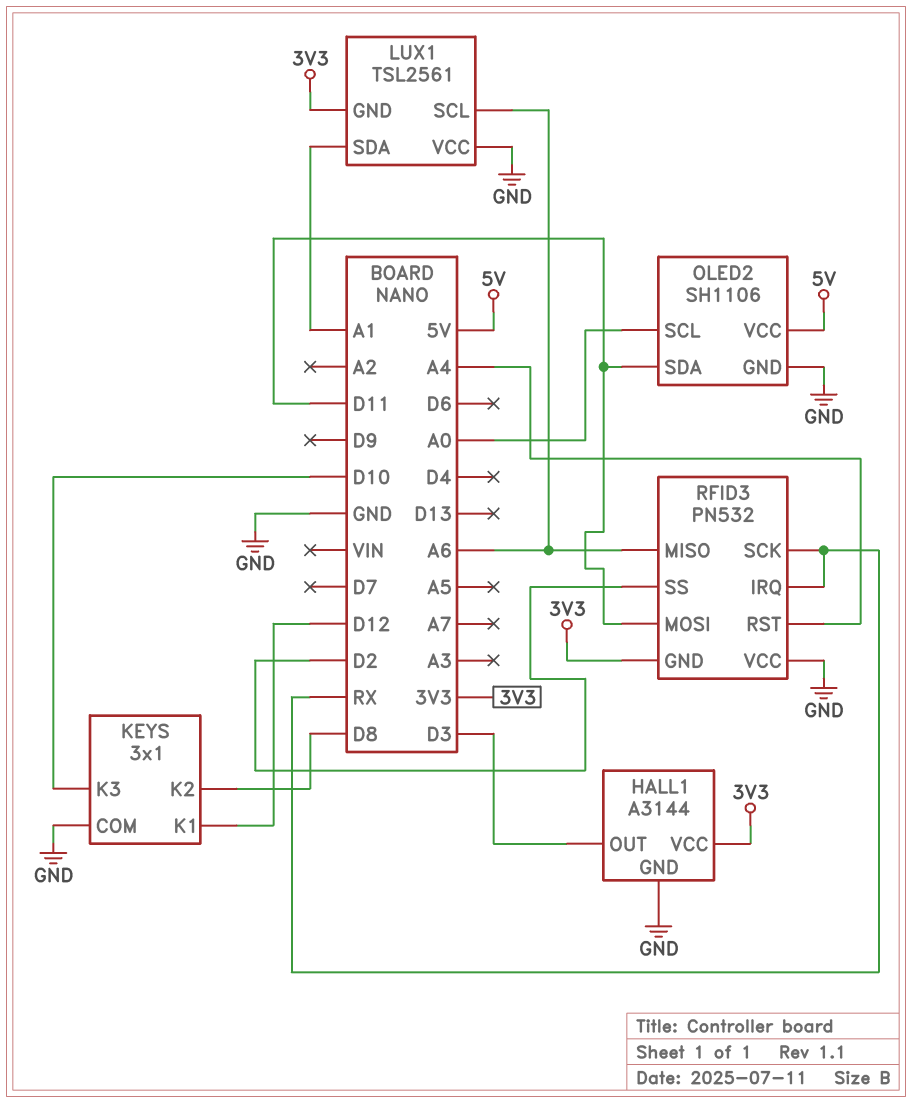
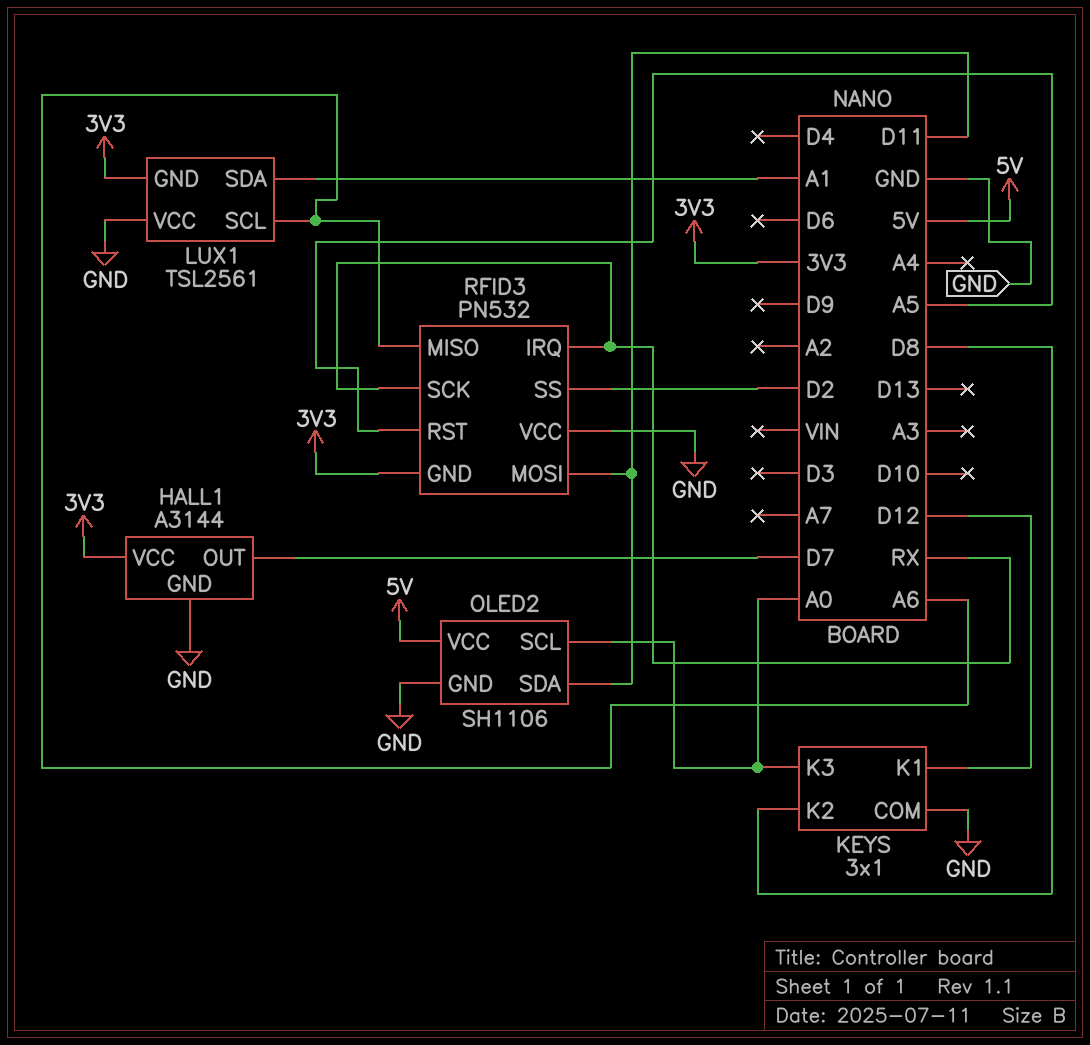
HALL1 pin OUT: D3 -> D7
KEYS pin K3: D10 -> A0
RFID3 pin RST: A4 -> A5

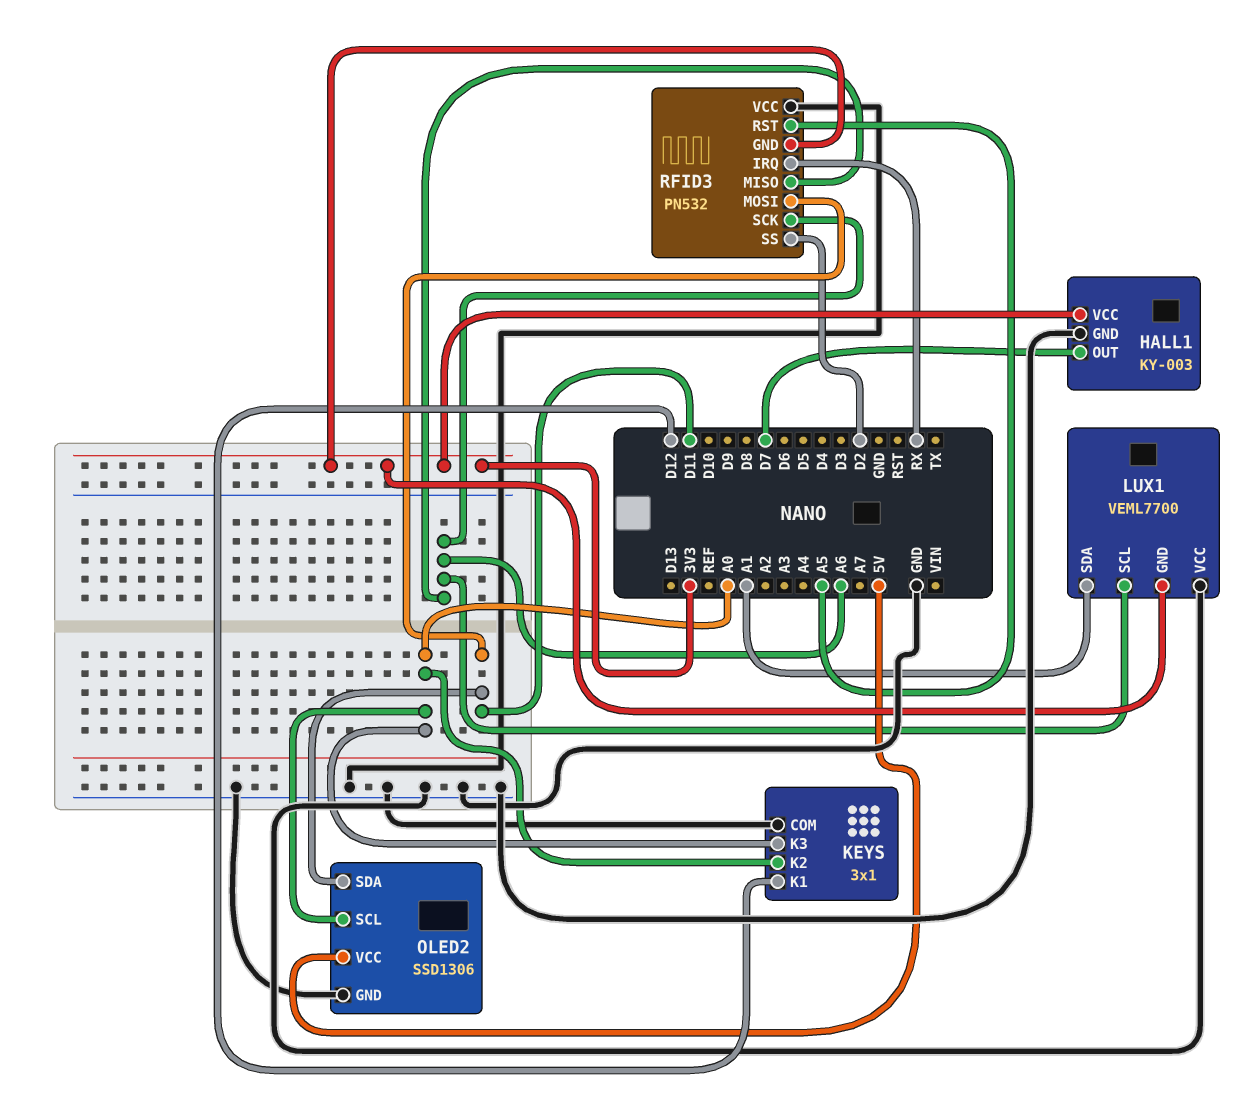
HALL1: A3144 -> KY-003
KEYS pin K2: D8 -> A0
LUX1: TSL2561 -> VEML7700
OLED2: SH1106 -> SSD1306
RFID3 pin SCK: RX -> A6

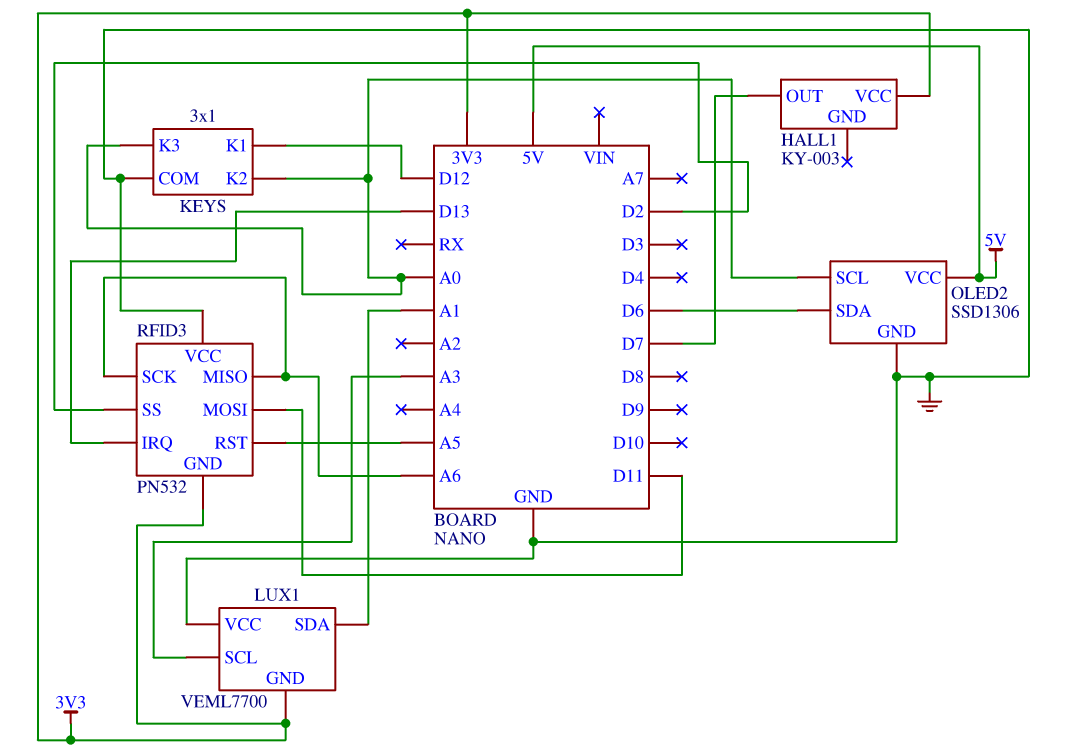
HALL1 pin GND: GND -> none
LUX1 pin SCL: A6 -> A3
OLED2 pin SDA: D11 -> D6
RFID3 pin IRQ: RX -> D13

